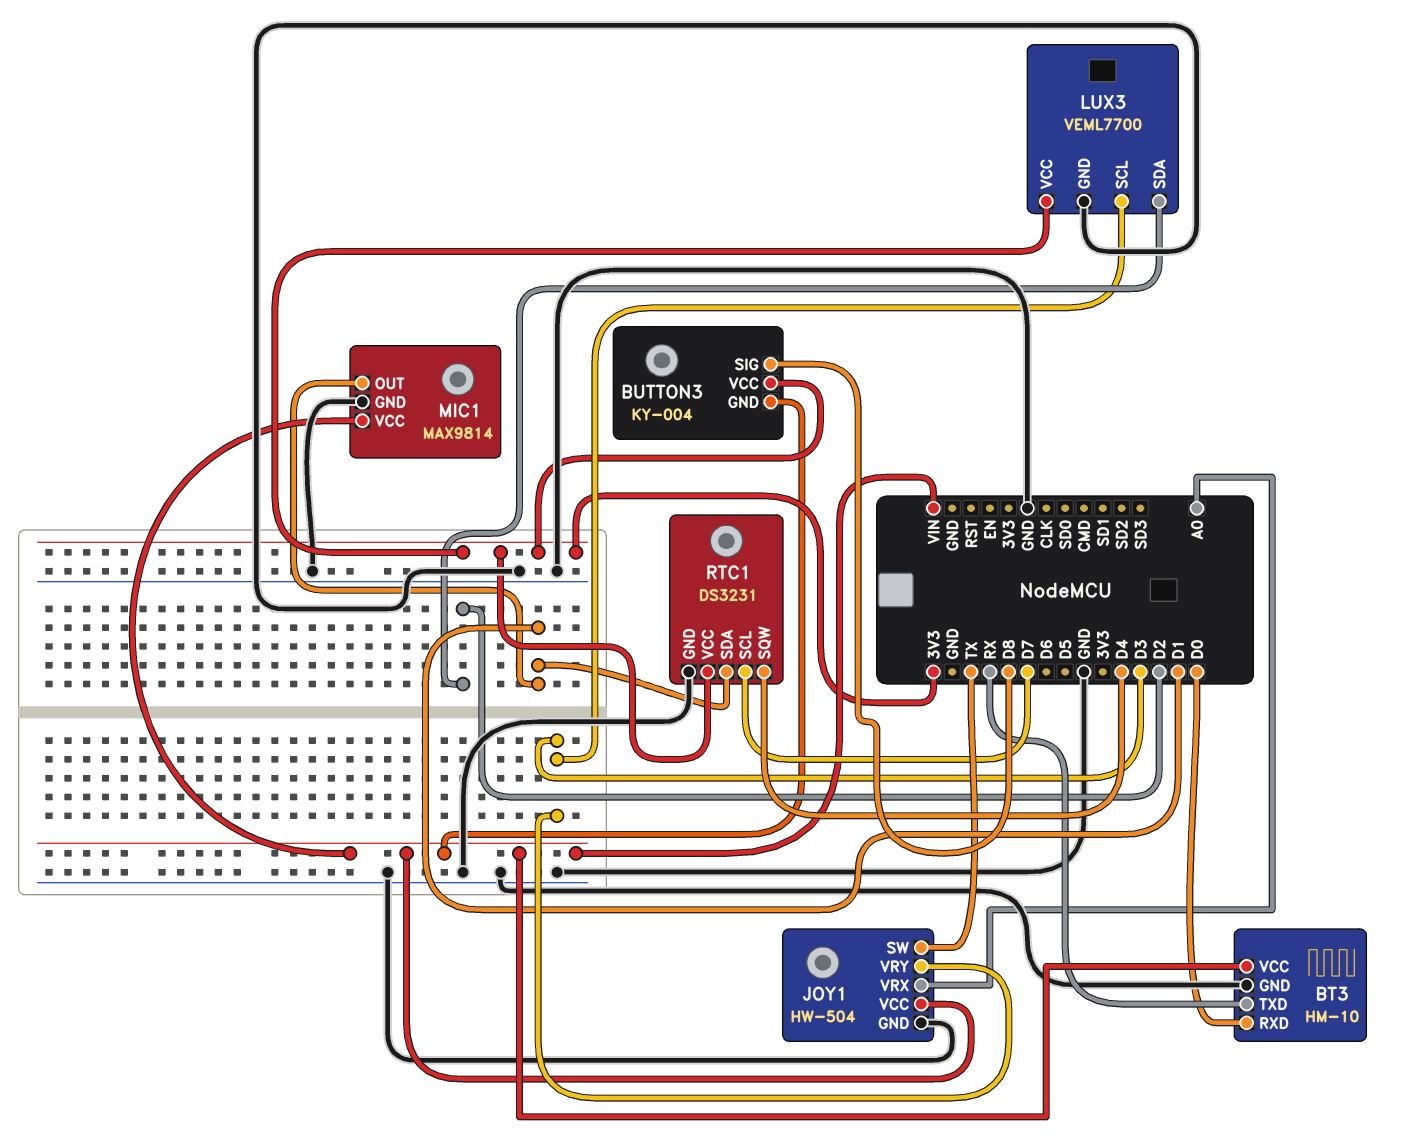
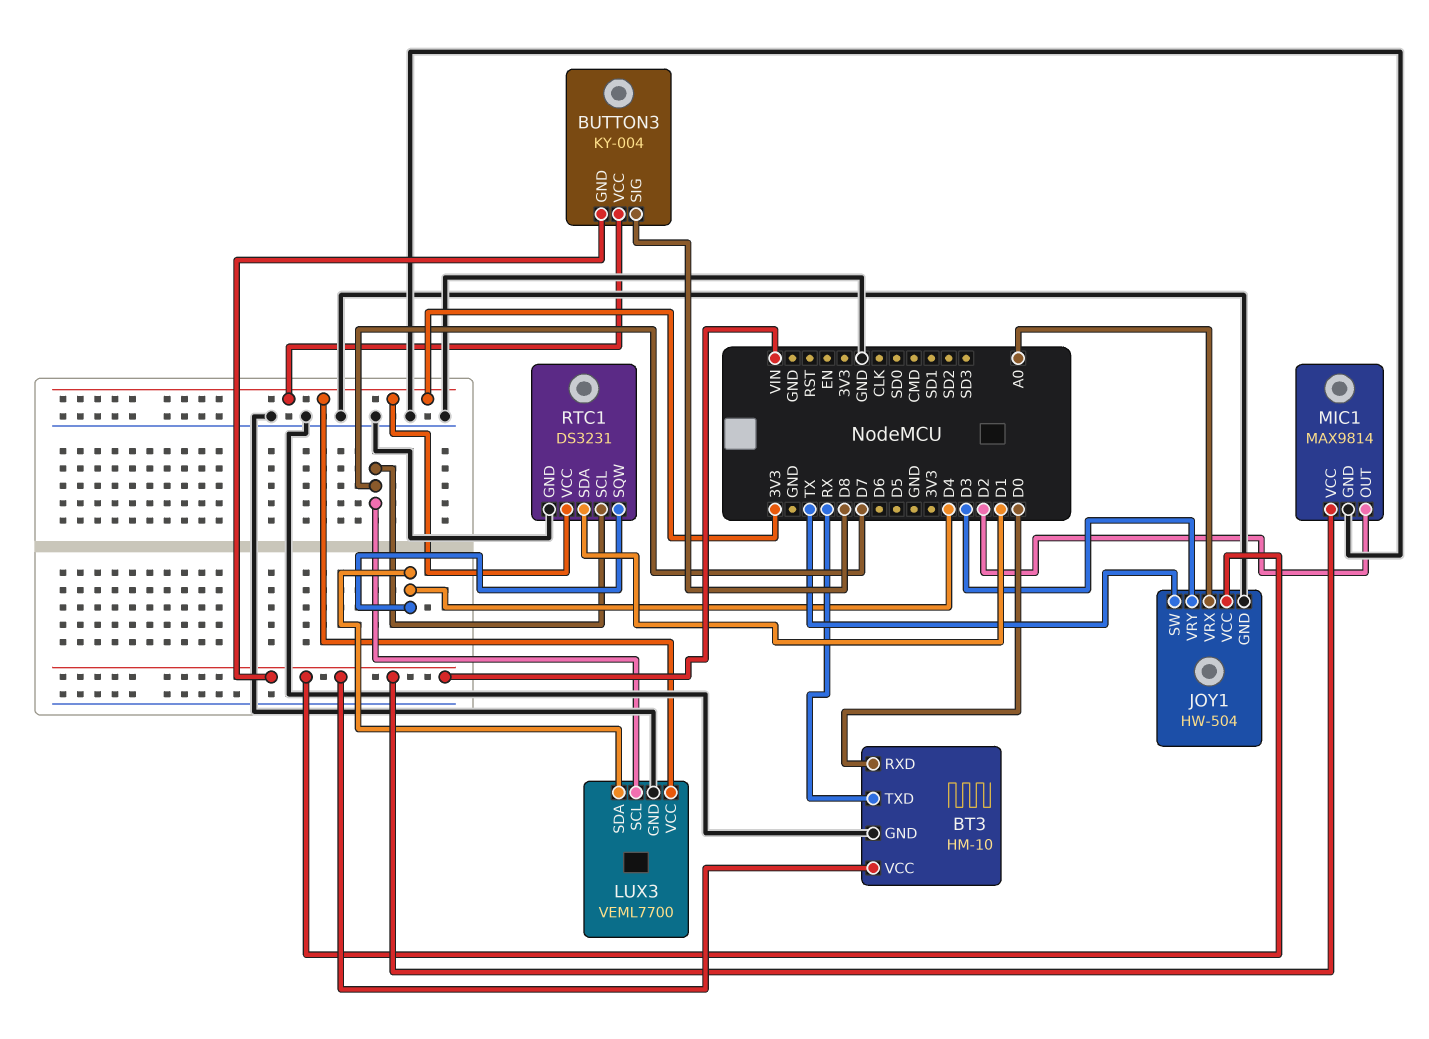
LUX3 pin SCL: D3 -> D7
LUX3 pin SDA: D2 -> D4
MIC1 pin OUT: D1 -> D2

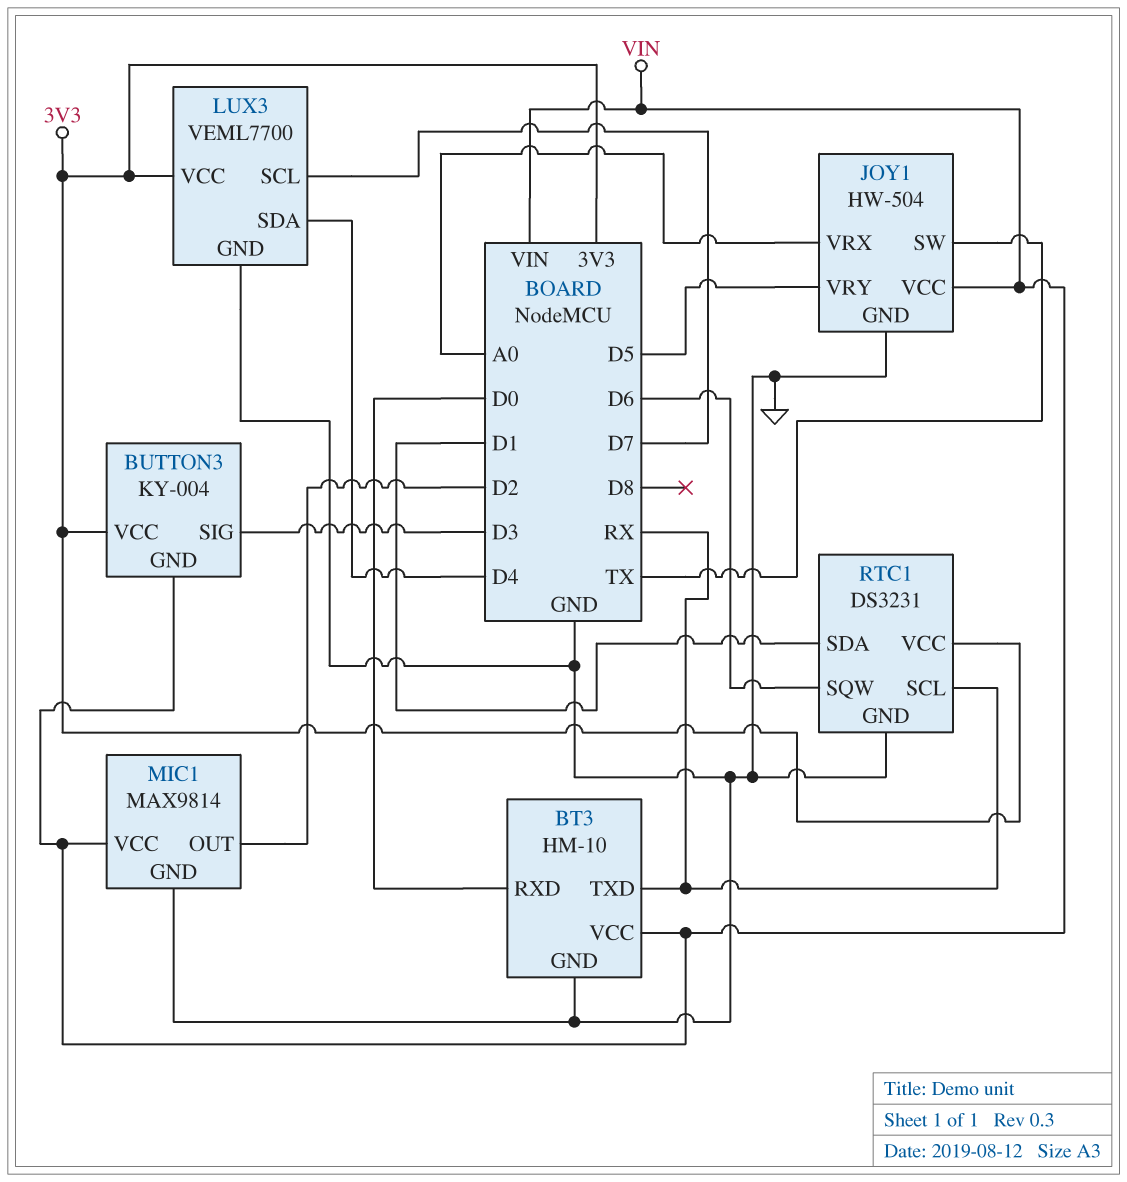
BUTTON3 pin SIG: D8 -> D3
JOY1 pin VRY: D3 -> D5
RTC1 pin SCL: D7 -> RX
RTC1 pin SQW: D4 -> D6

